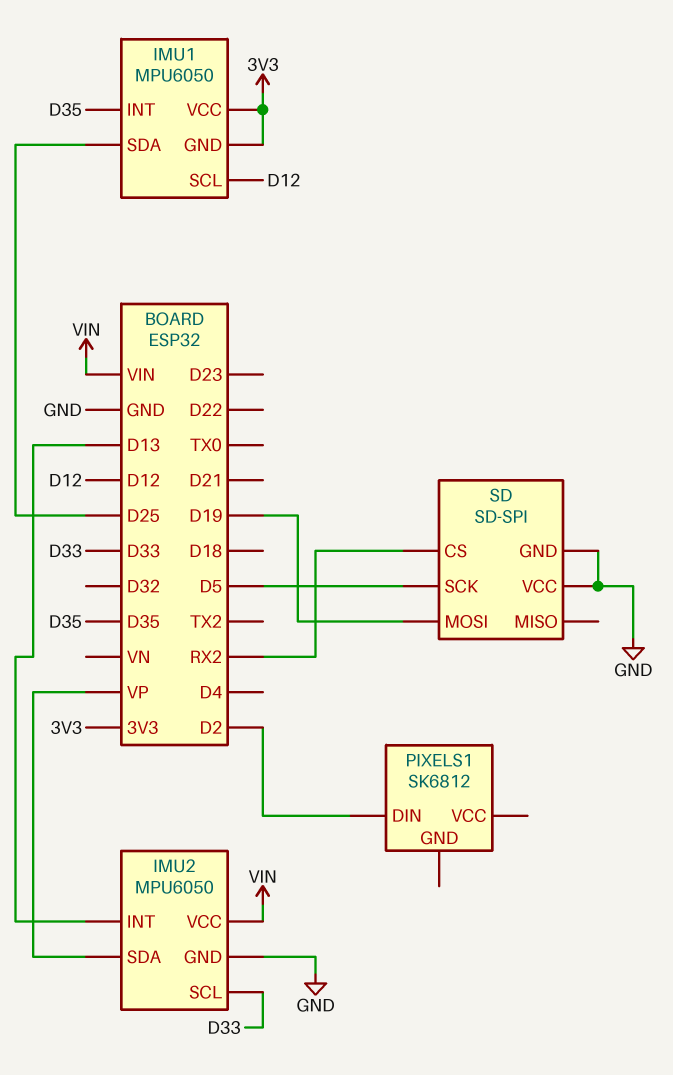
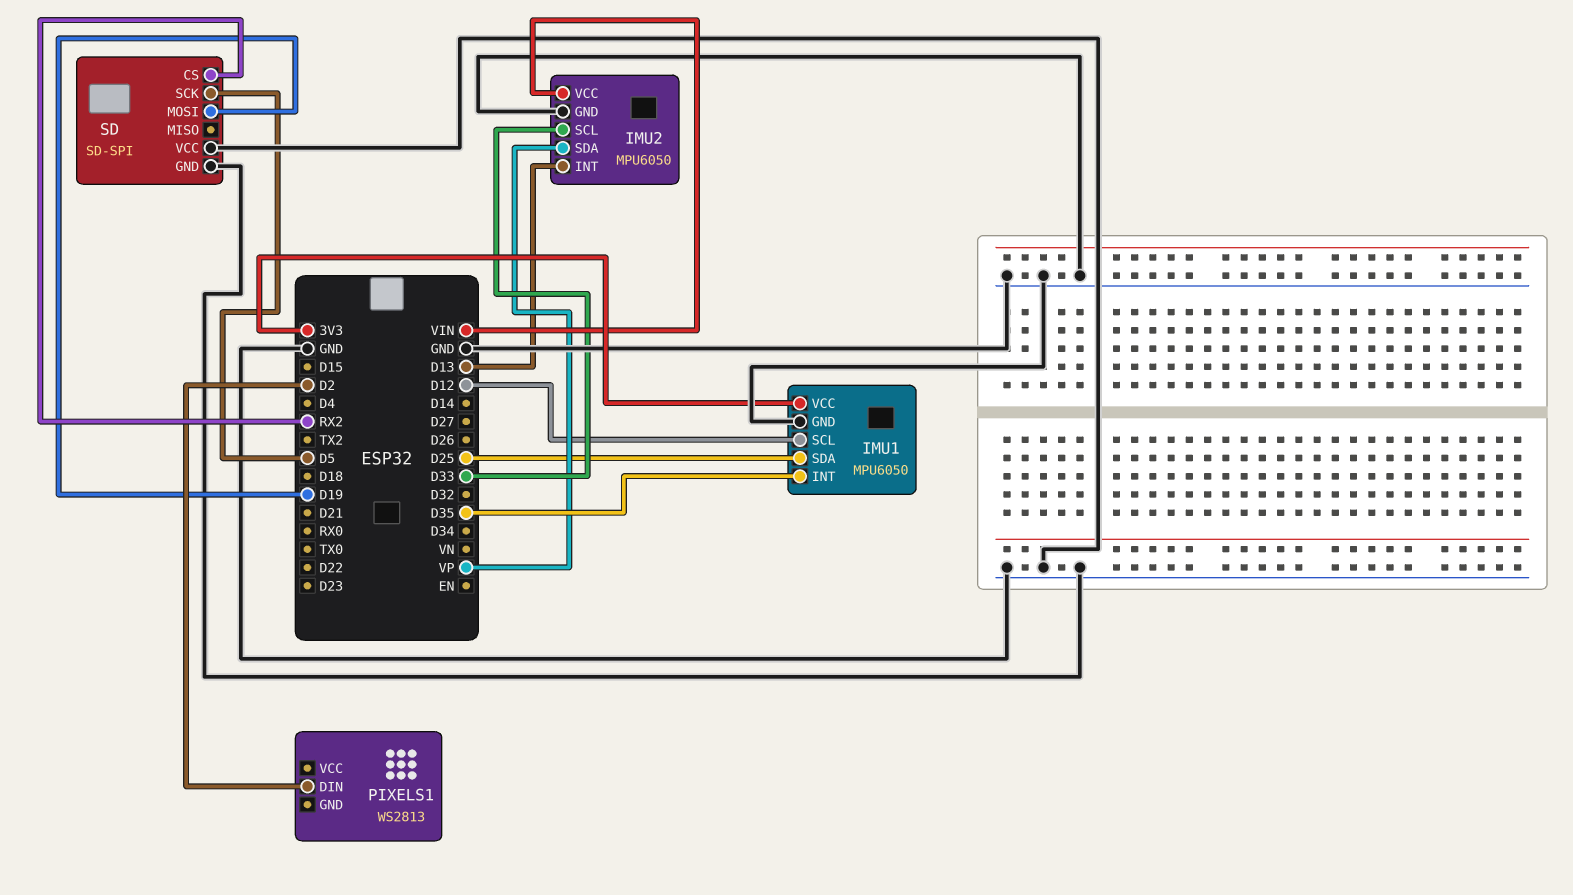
IMU1 pin GND: 3V3 -> GND
PIXELS1: SK6812 -> WS2813

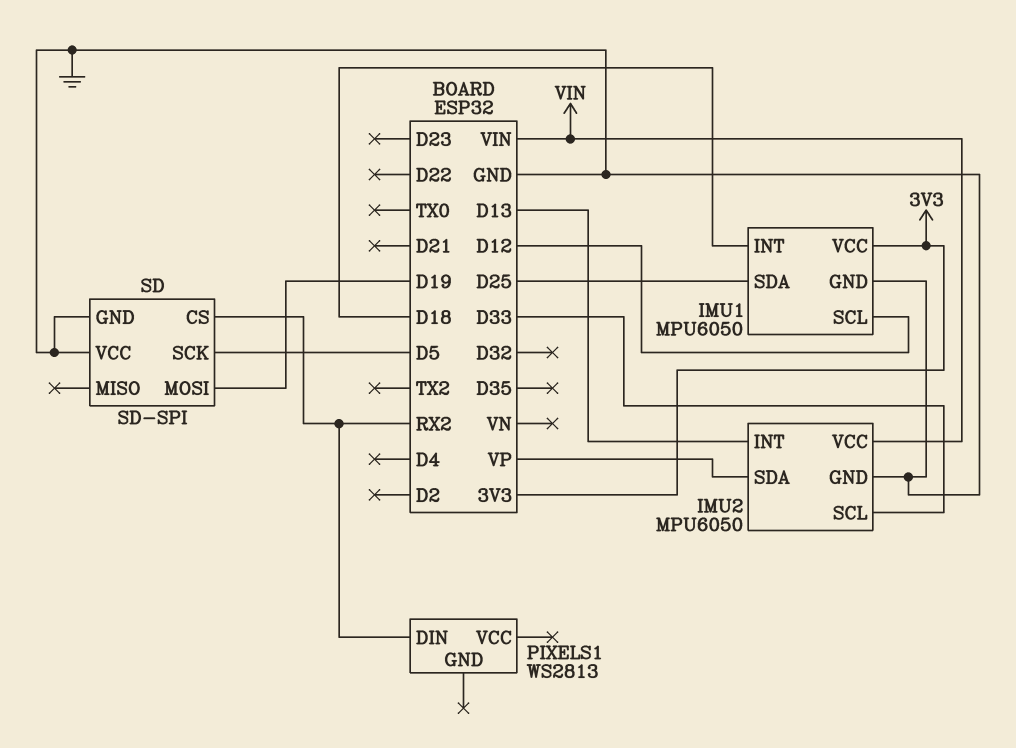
IMU1 pin INT: D35 -> D18
PIXELS1 pin DIN: D2 -> RX2

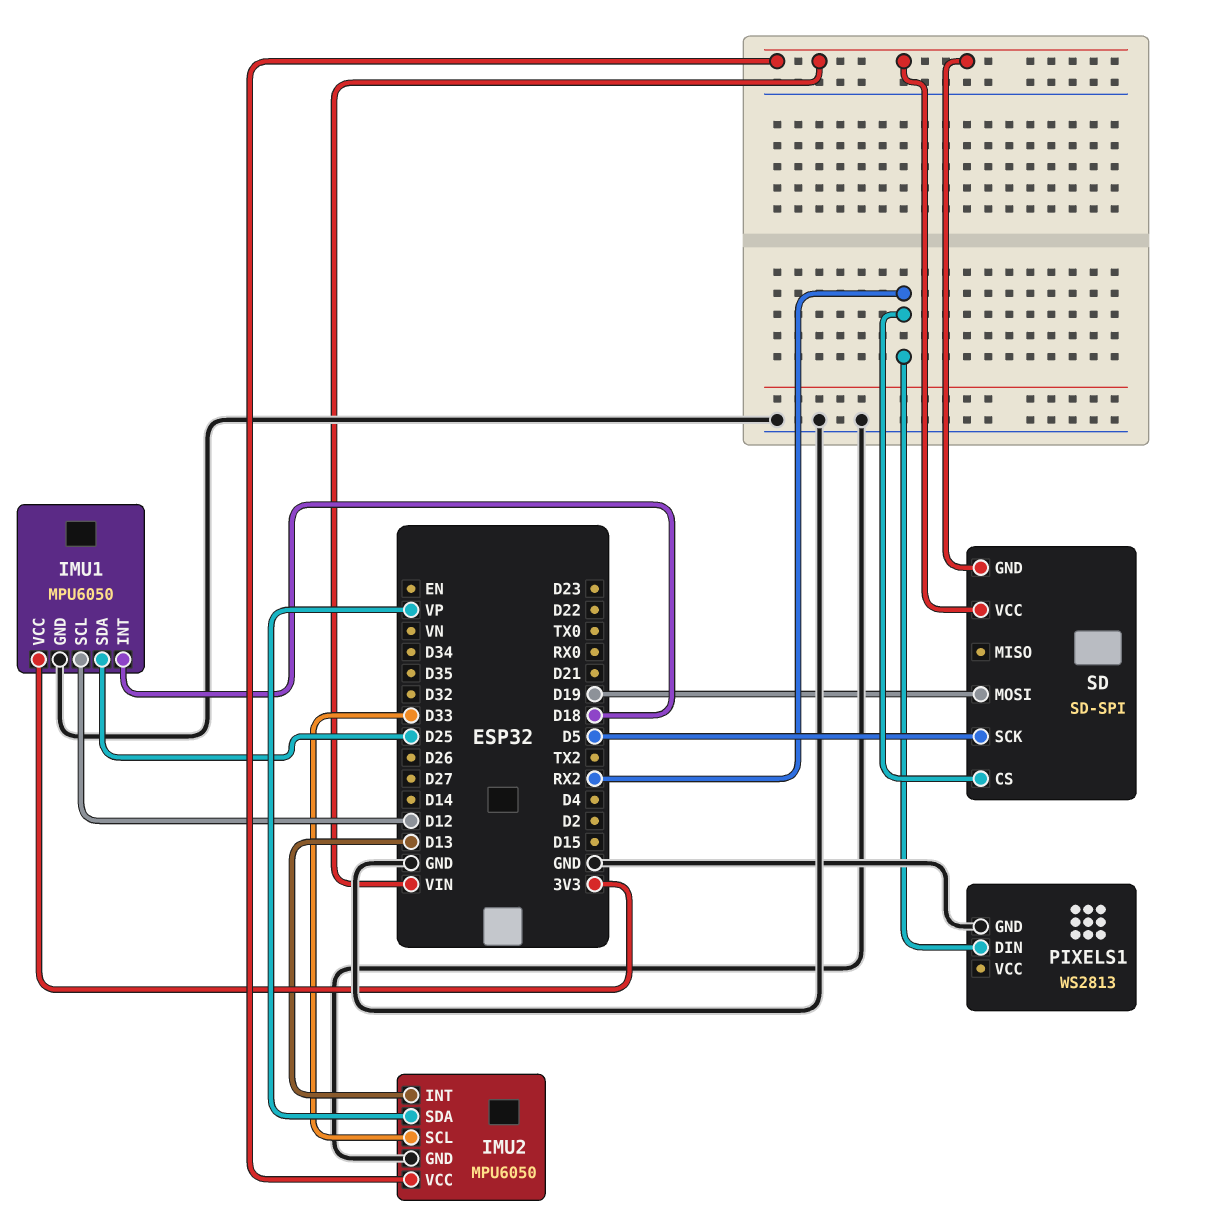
PIXELS1 pin GND: none -> GND
SD pin GND: GND -> VIN
SD pin VCC: GND -> VIN

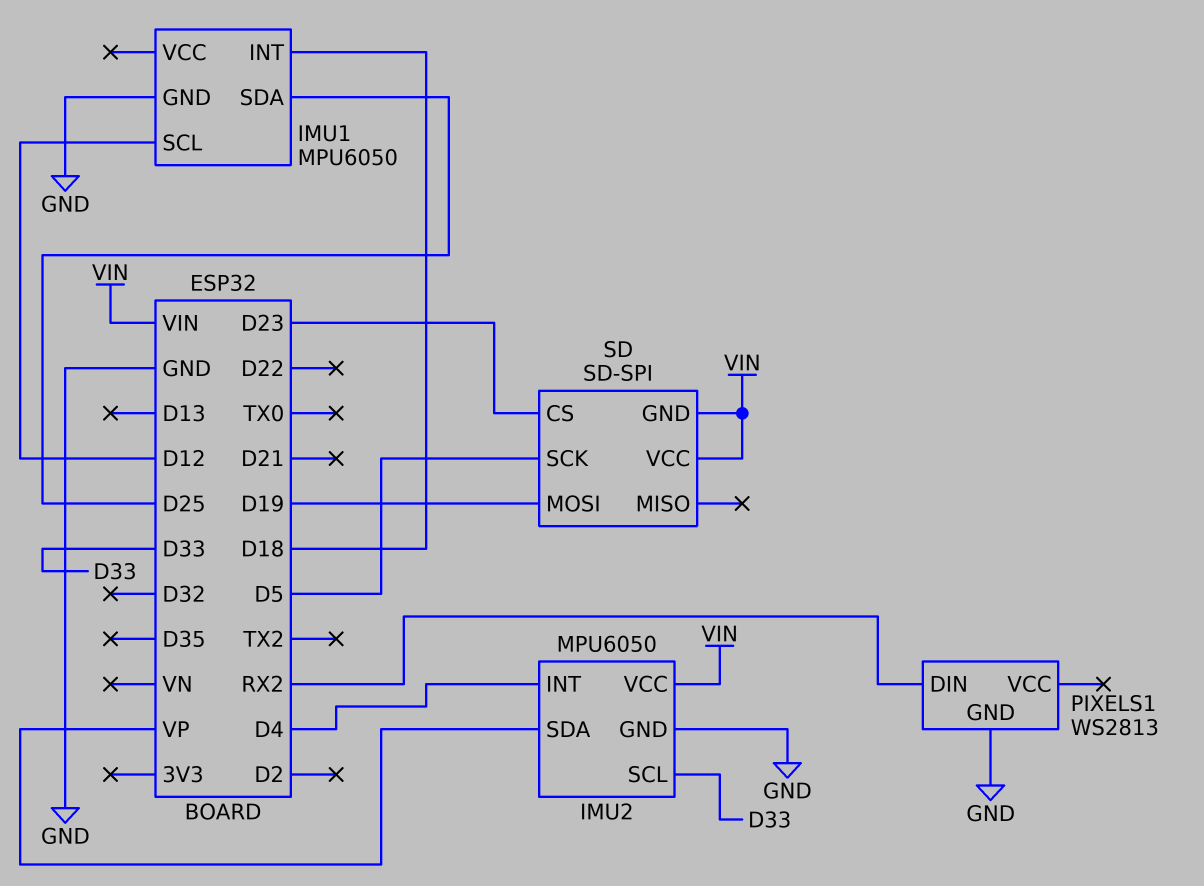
IMU1 pin VCC: 3V3 -> none
IMU2 pin INT: D13 -> D4
SD pin CS: RX2 -> D23

